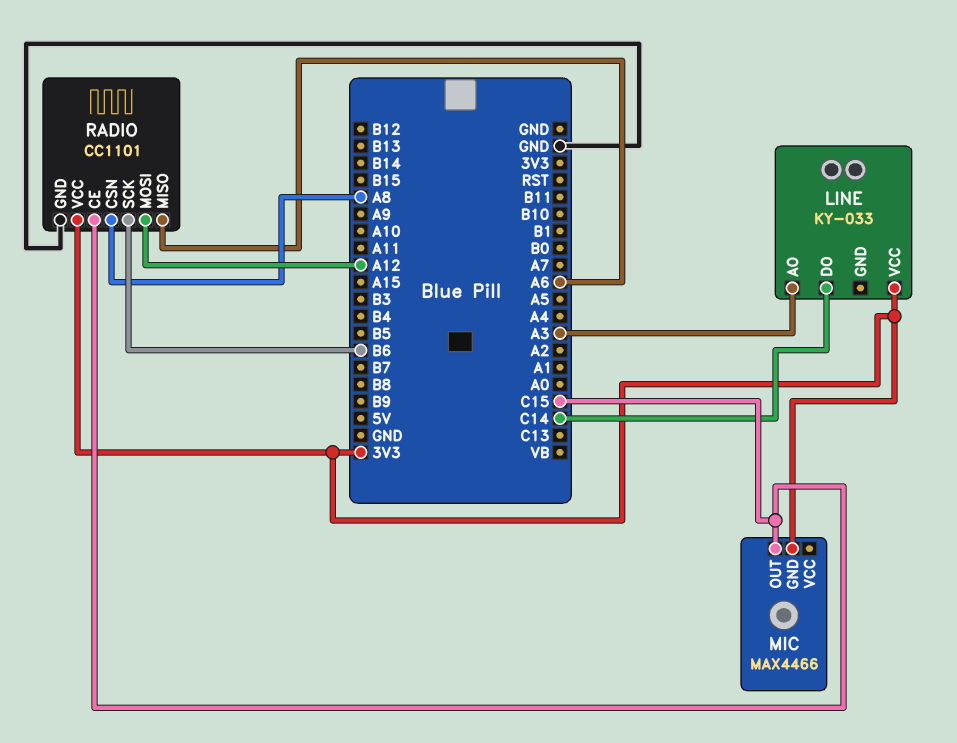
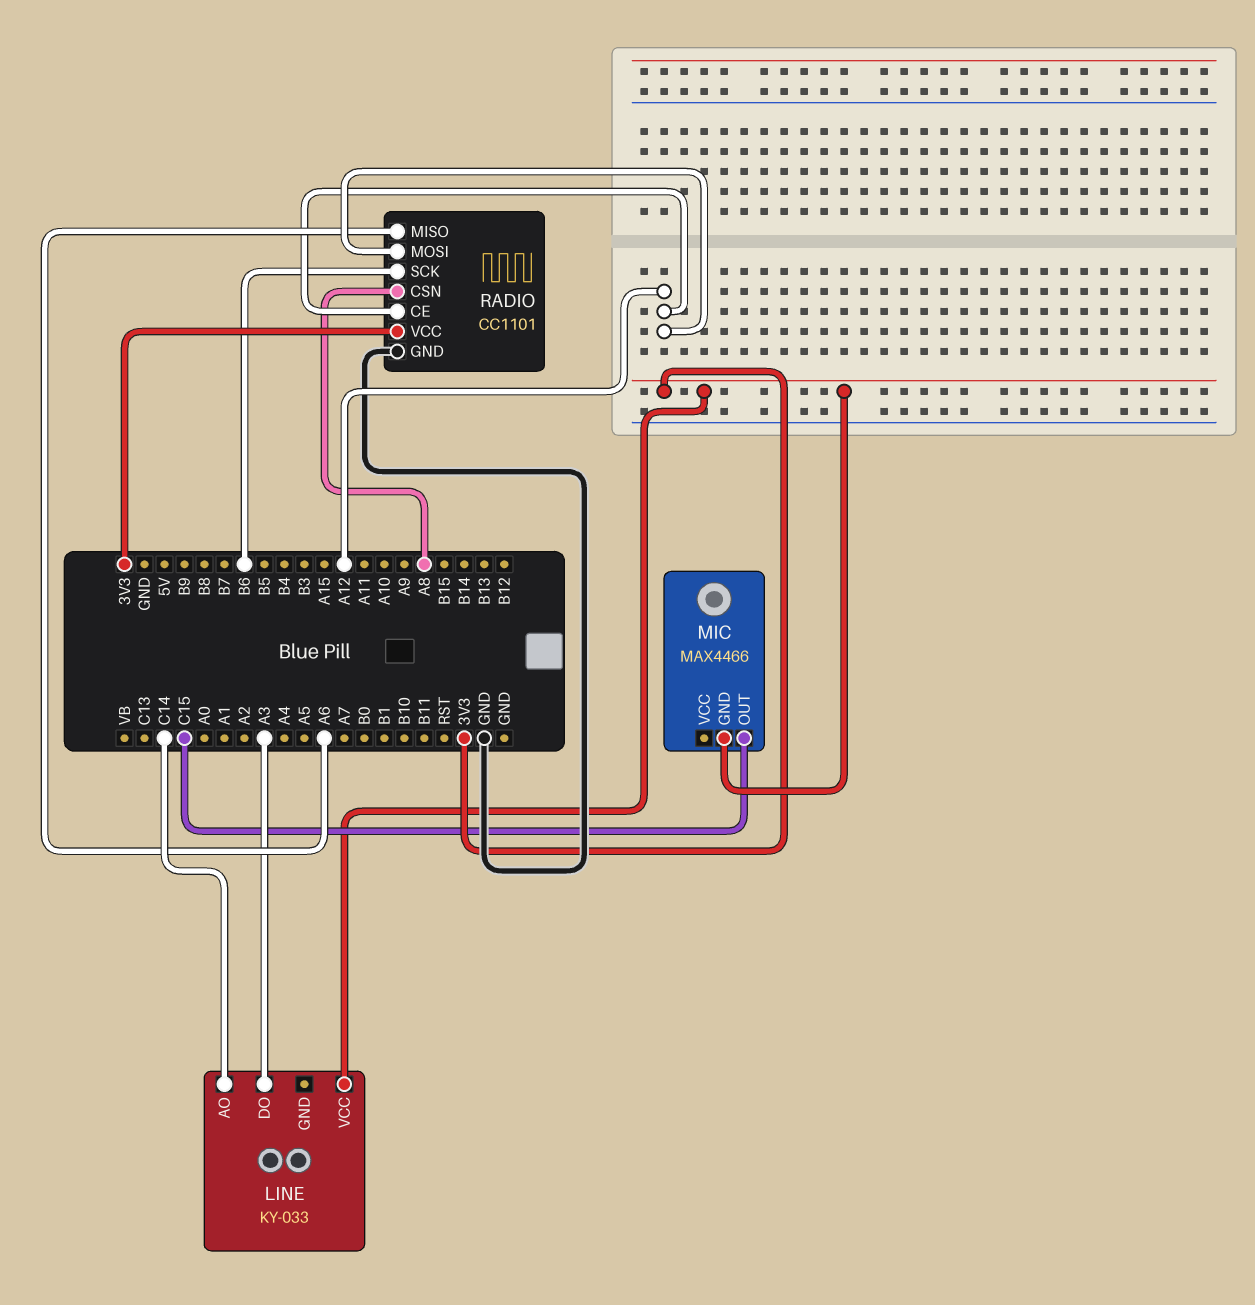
LINE pin AO: A3 -> C14
LINE pin DO: C14 -> A3
RADIO pin CE: C15 -> A12

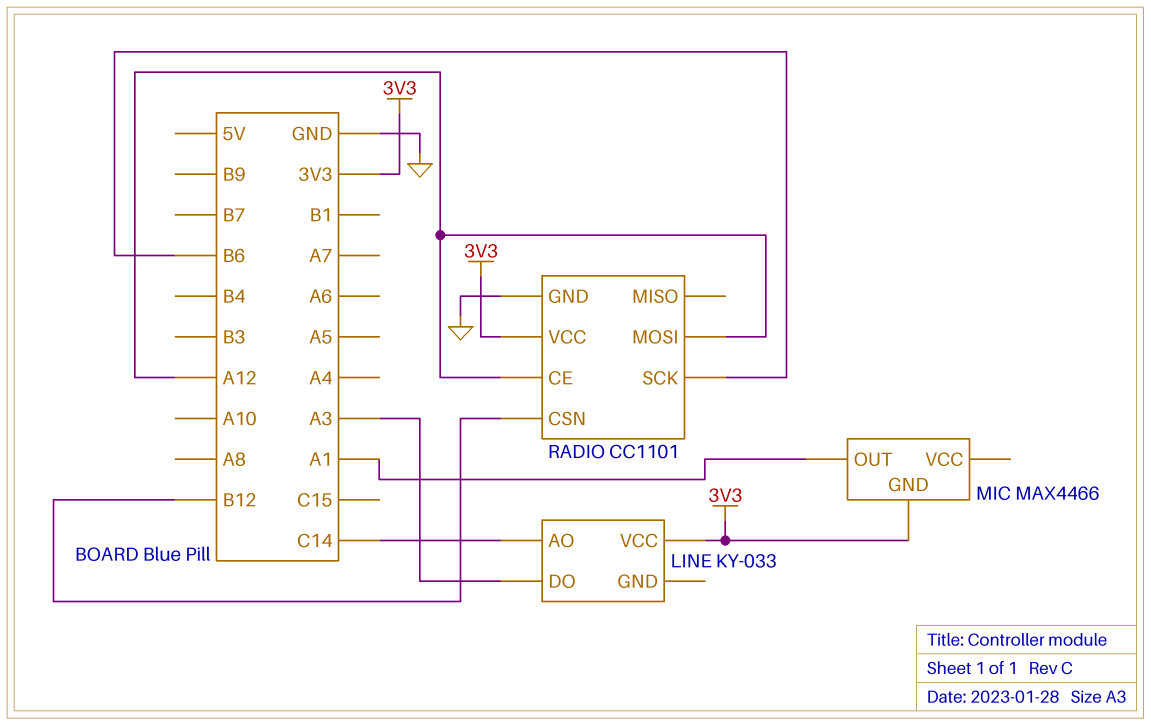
MIC pin OUT: C15 -> A1
RADIO pin CSN: A8 -> B12
RADIO pin MISO: A6 -> none

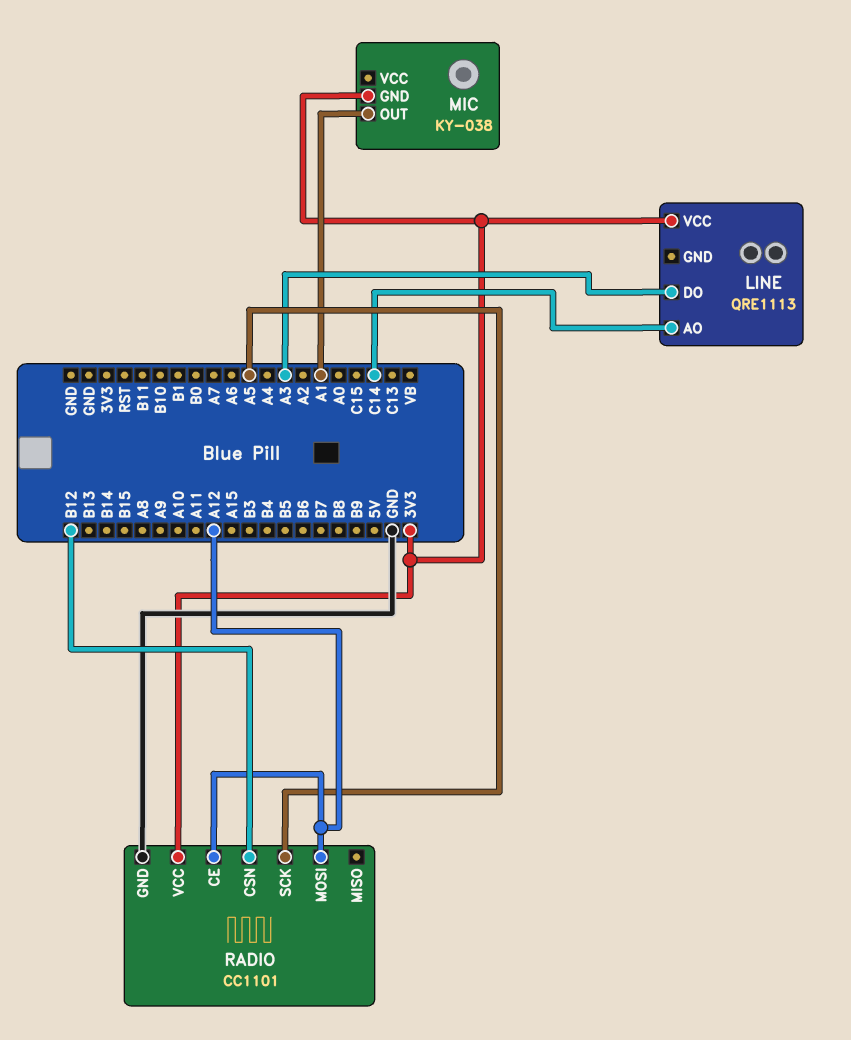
LINE: KY-033 -> QRE1113
MIC: MAX4466 -> KY-038
RADIO pin SCK: B6 -> A5

